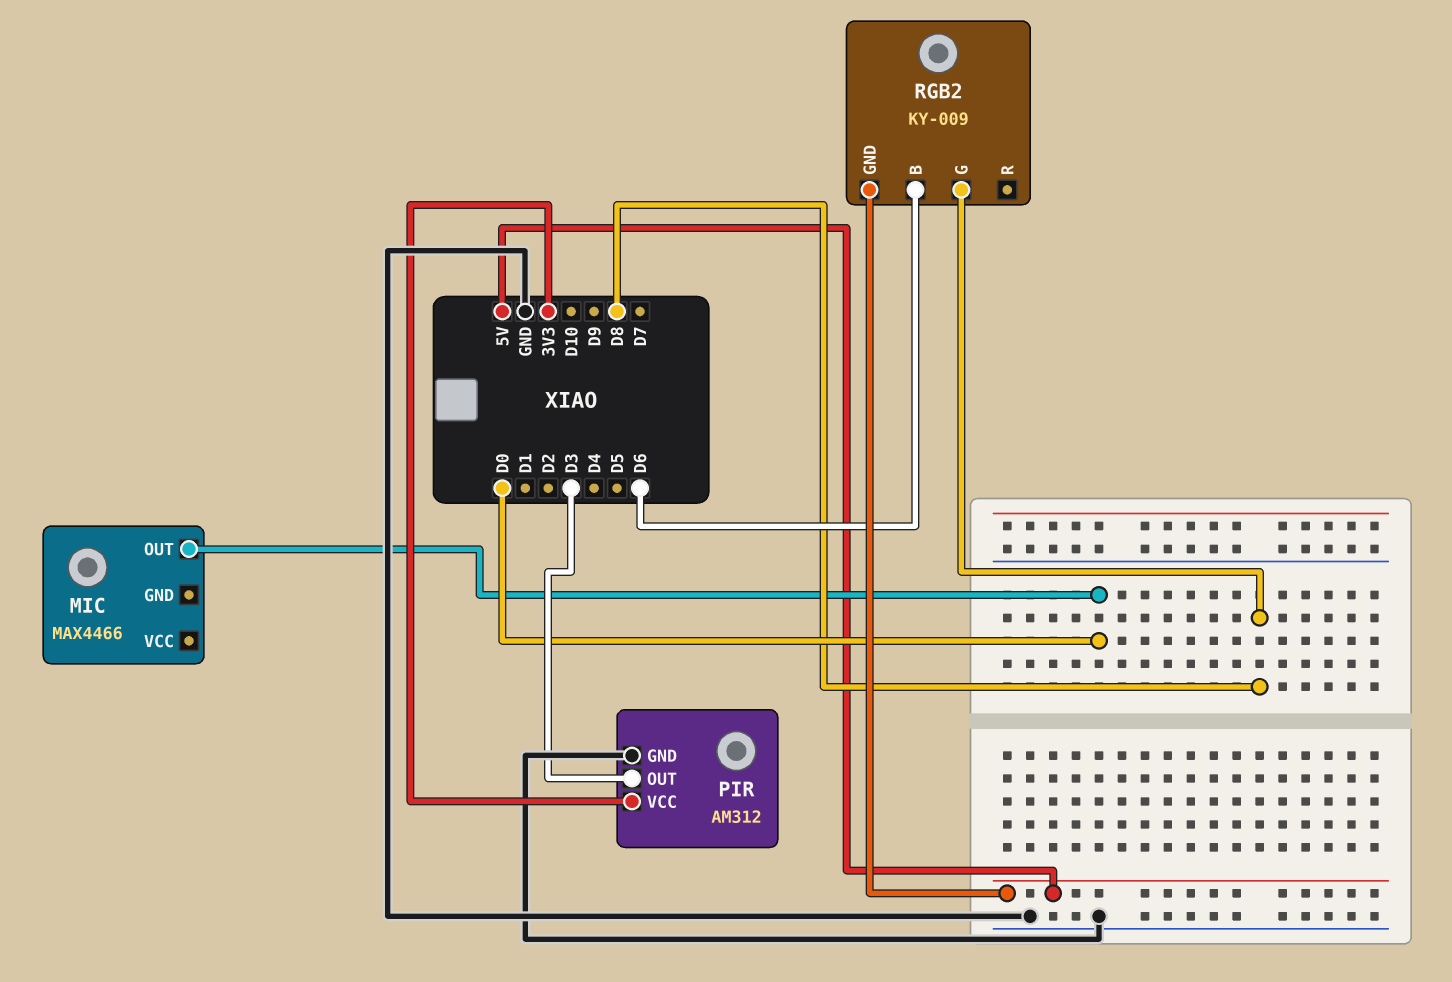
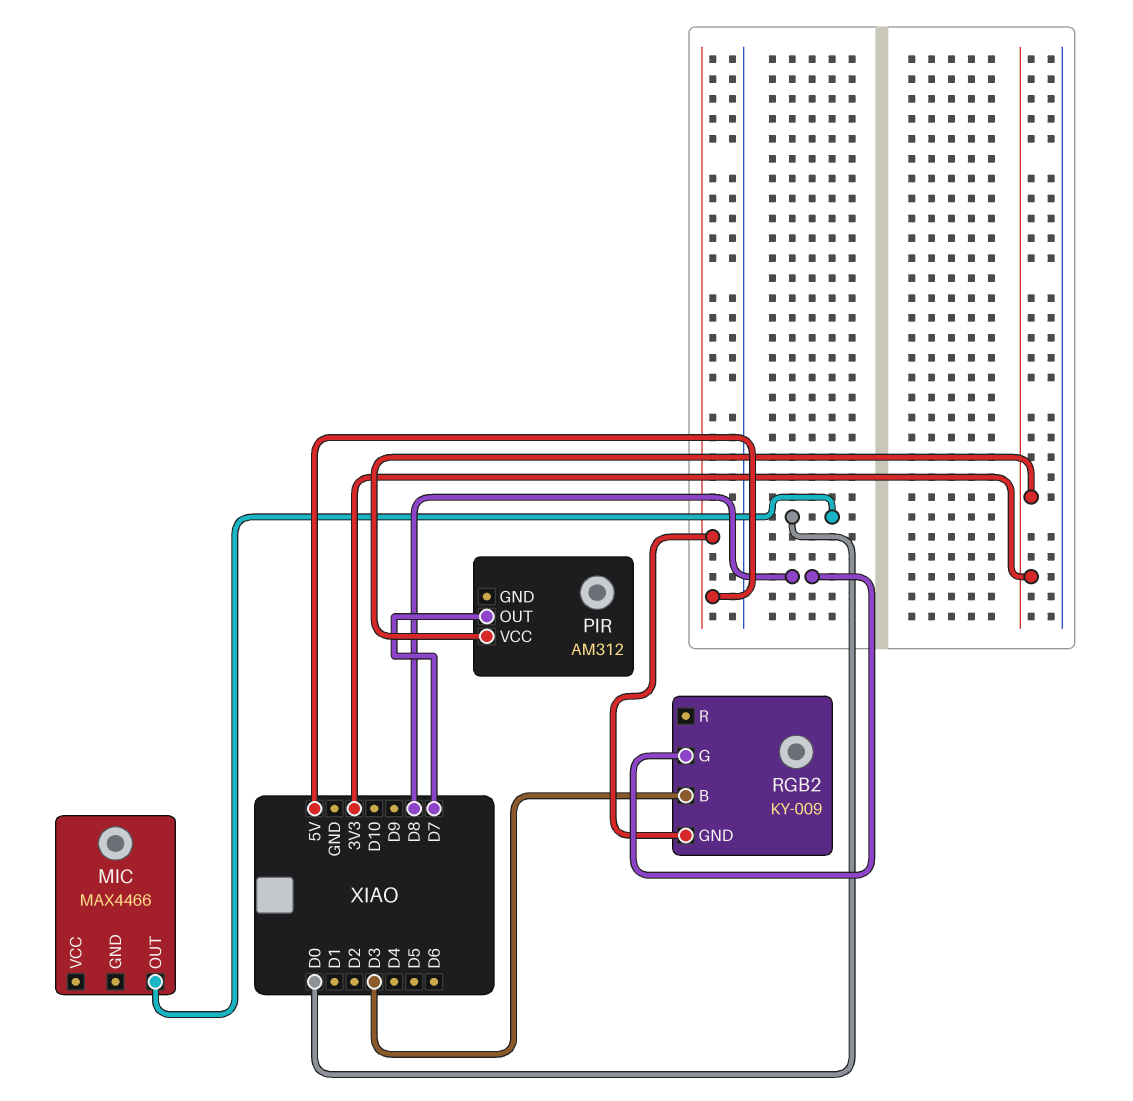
PIR pin GND: GND -> none
PIR pin OUT: D3 -> D7
RGB2 pin B: D6 -> D3

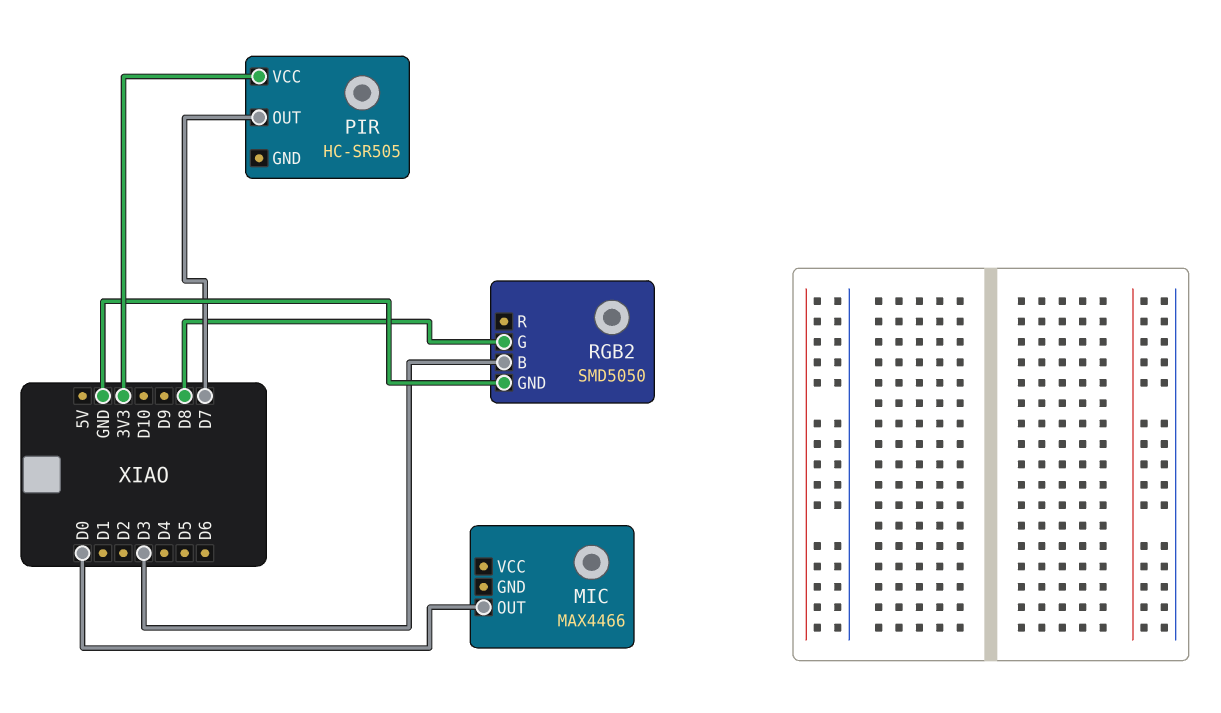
PIR: AM312 -> HC-SR505
RGB2: KY-009 -> SMD5050
RGB2 pin GND: 5V -> GND

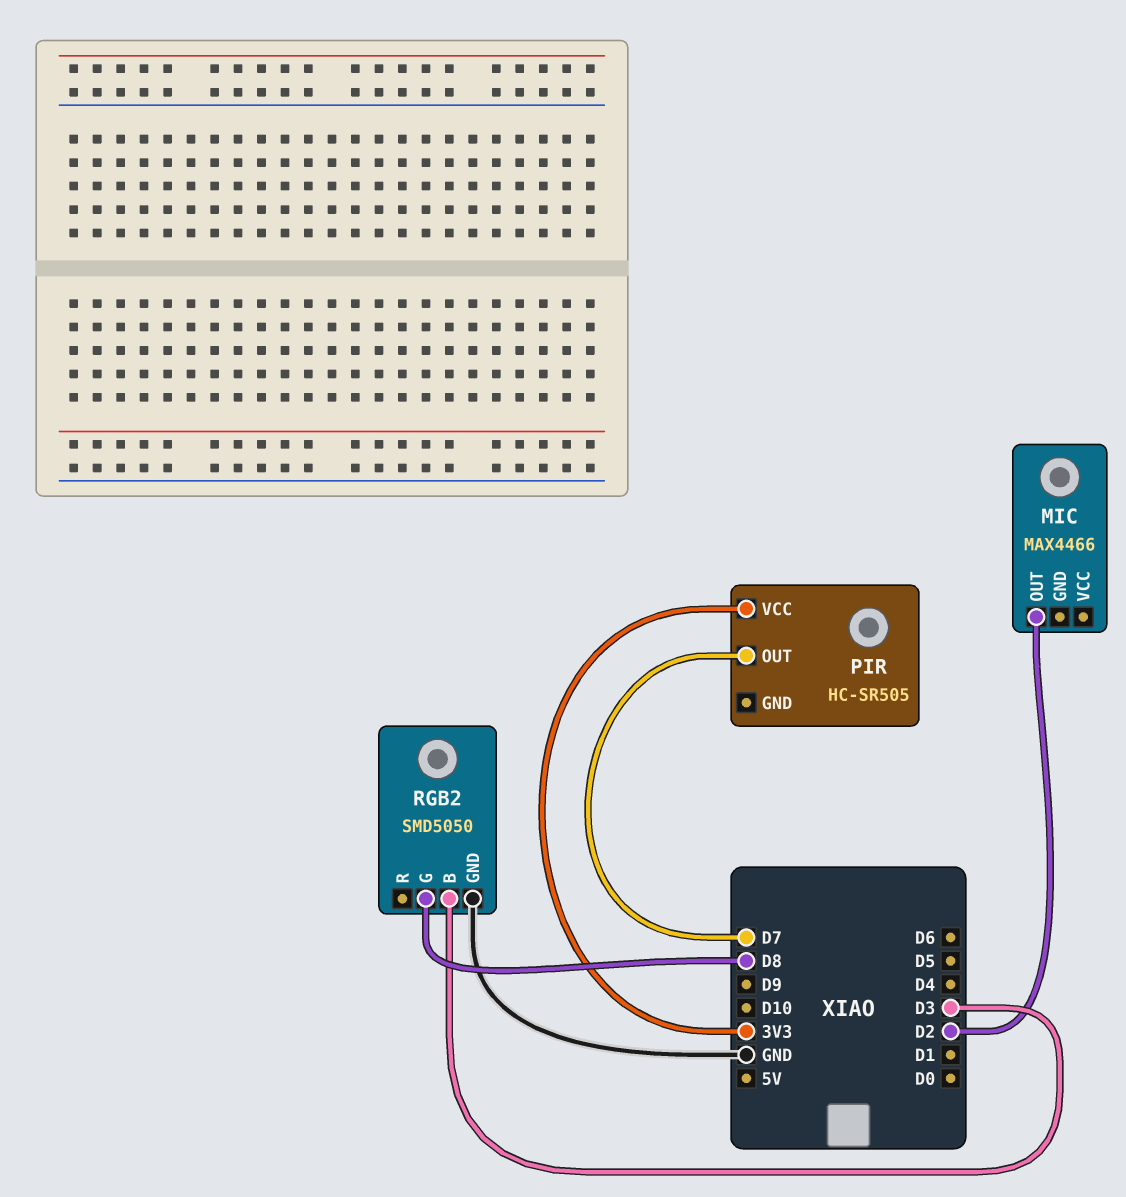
MIC pin OUT: D0 -> D2

